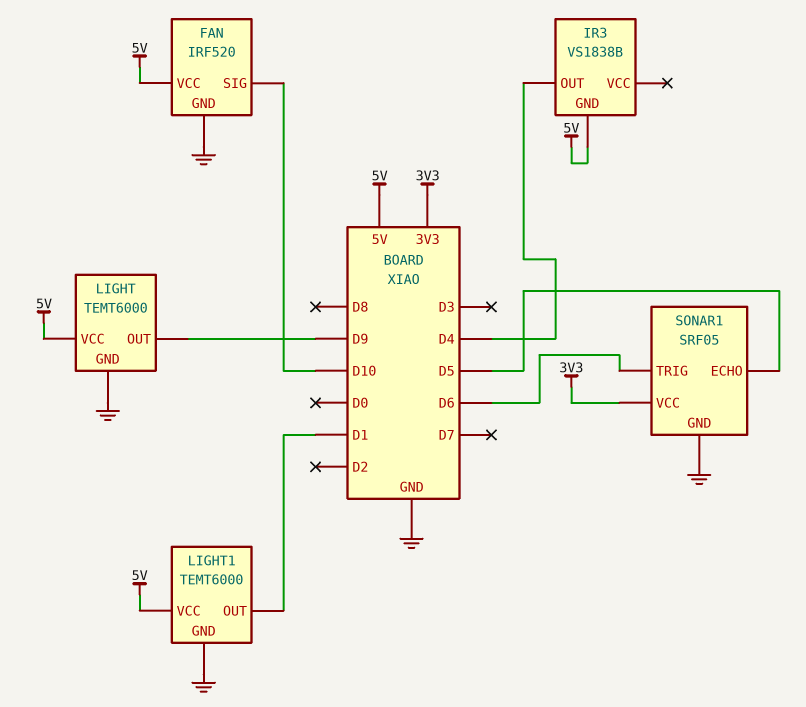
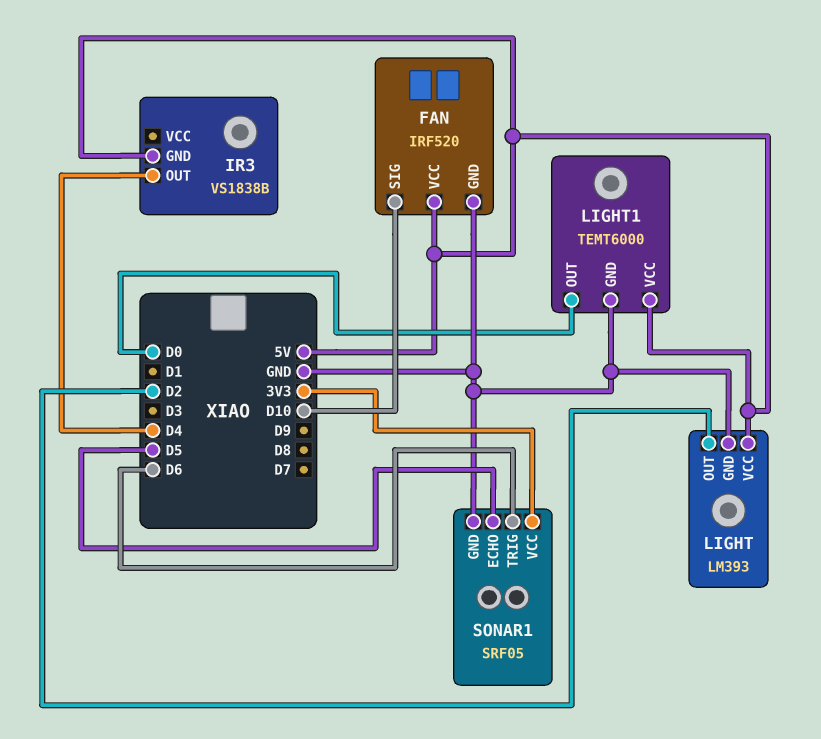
LIGHT: TEMT6000 -> LM393
LIGHT pin OUT: D9 -> D2
LIGHT1 pin OUT: D1 -> D0

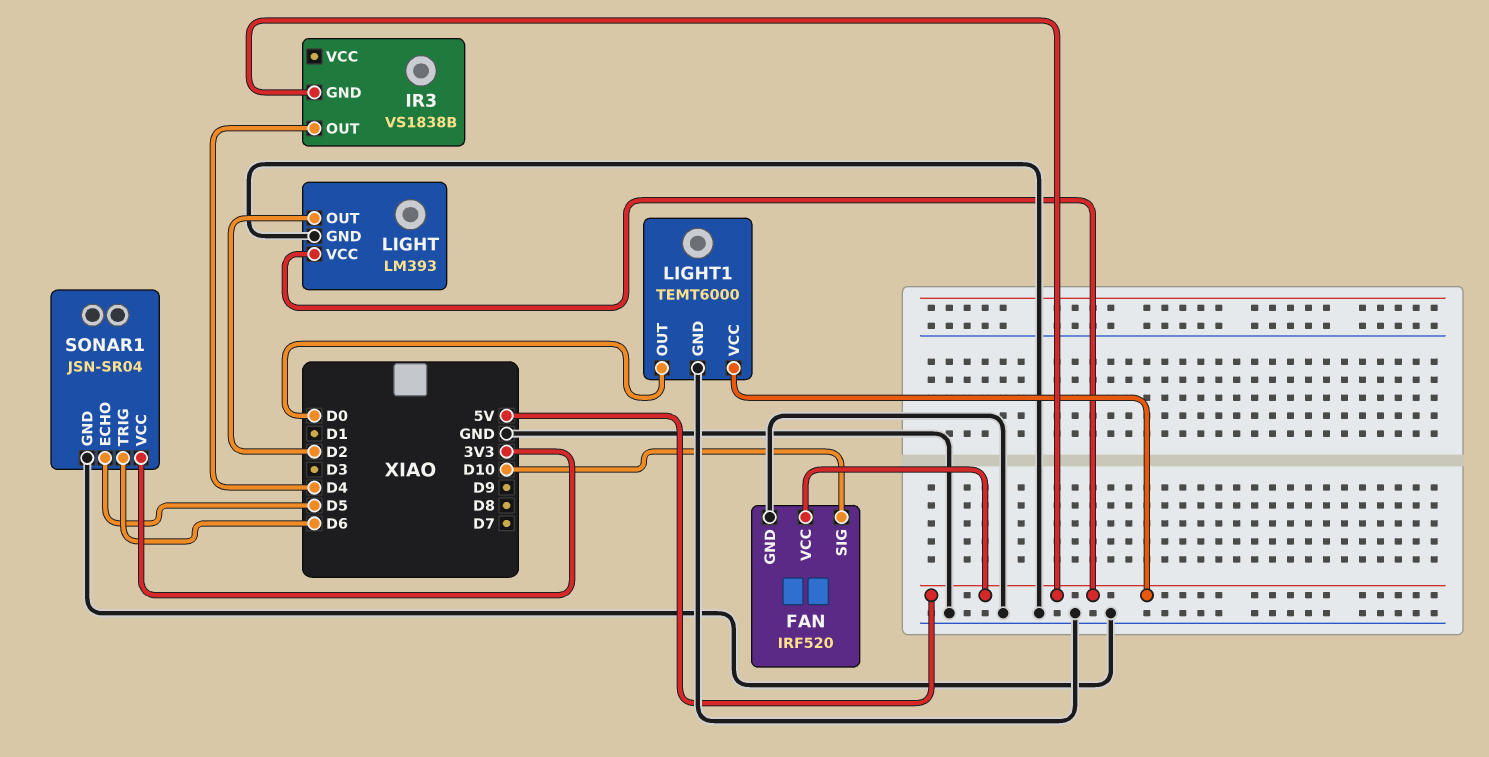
SONAR1: SRF05 -> JSN-SR04

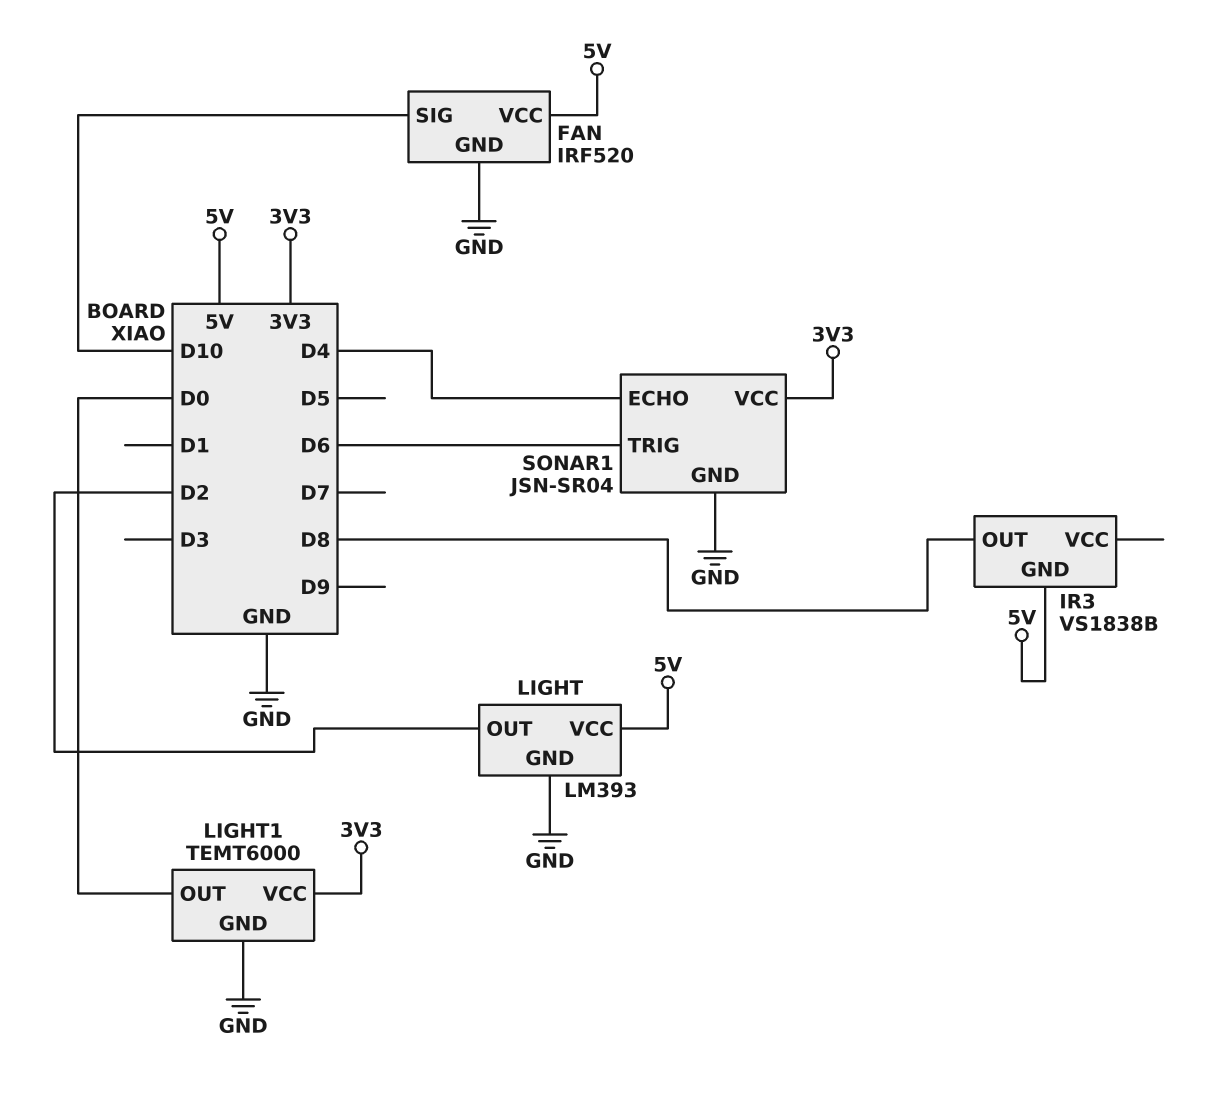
IR3 pin OUT: D4 -> D8
LIGHT1 pin VCC: 5V -> 3V3
SONAR1 pin ECHO: D5 -> D4

